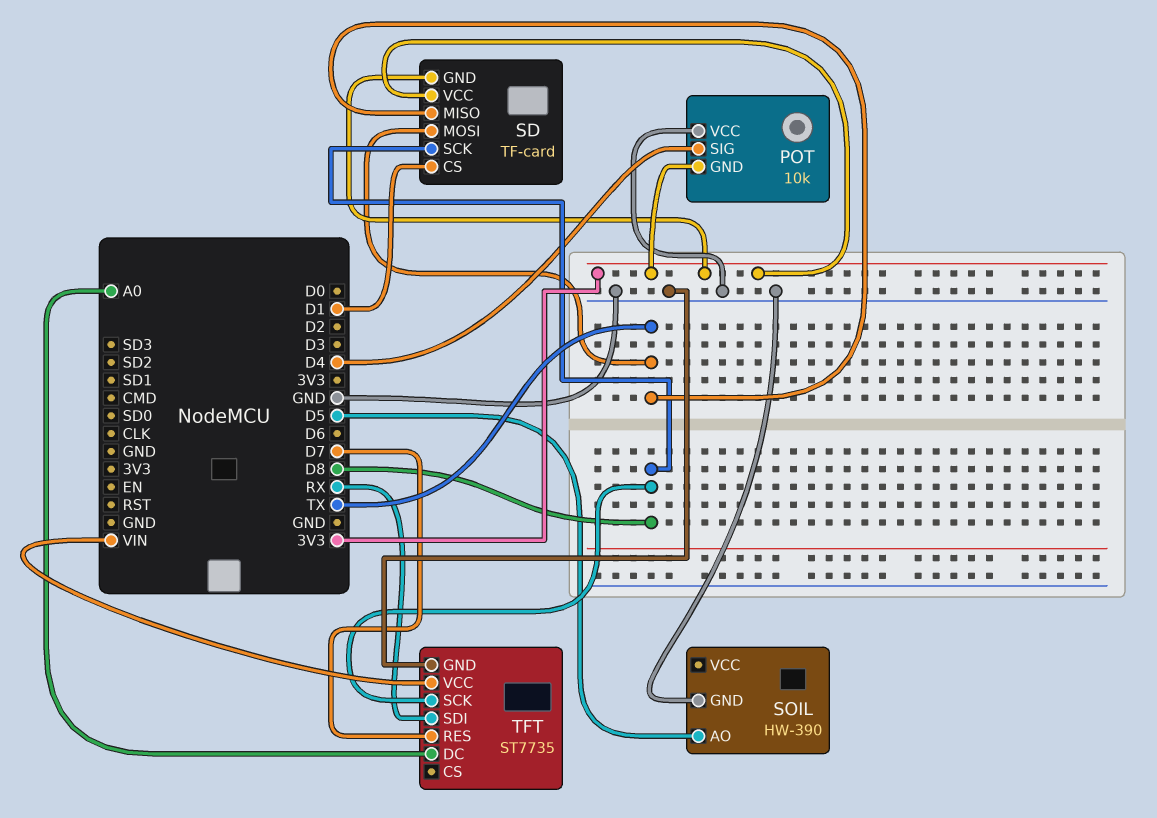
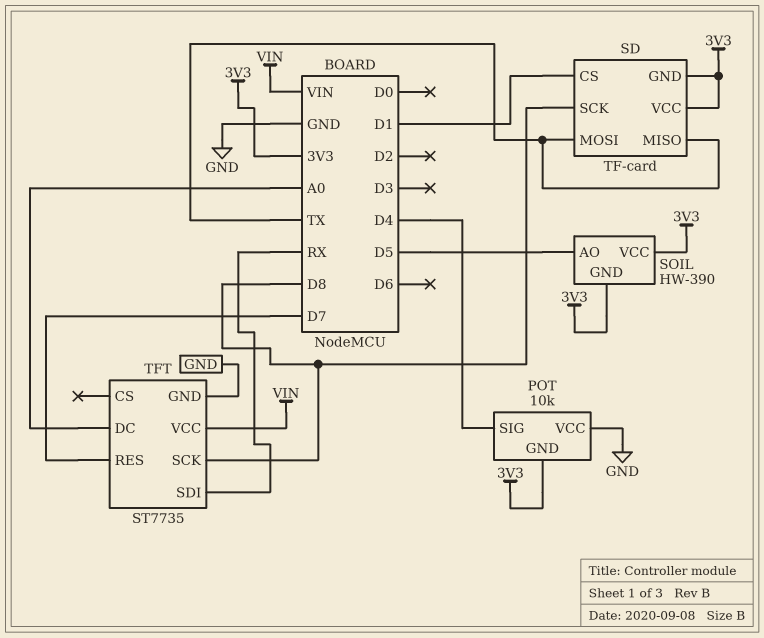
SOIL pin GND: GND -> 3V3
SOIL pin VCC: none -> 3V3

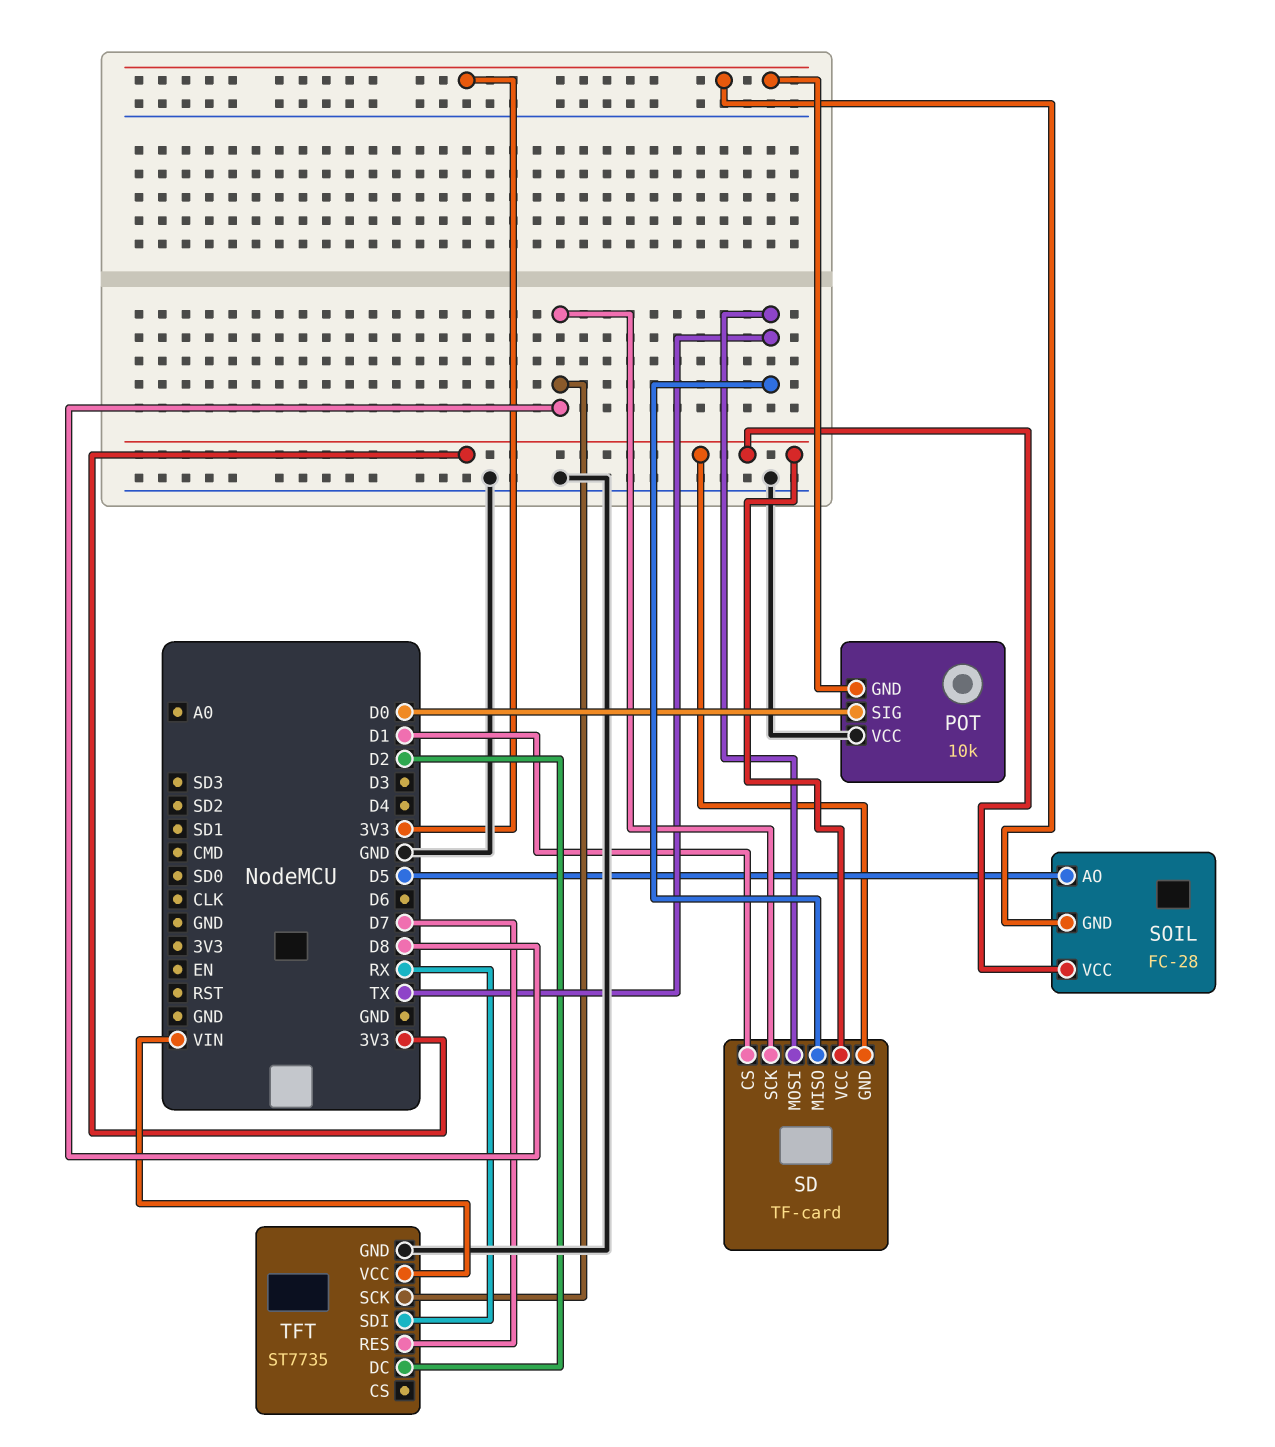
POT pin SIG: D4 -> D0
SOIL: HW-390 -> FC-28
TFT pin DC: A0 -> D2

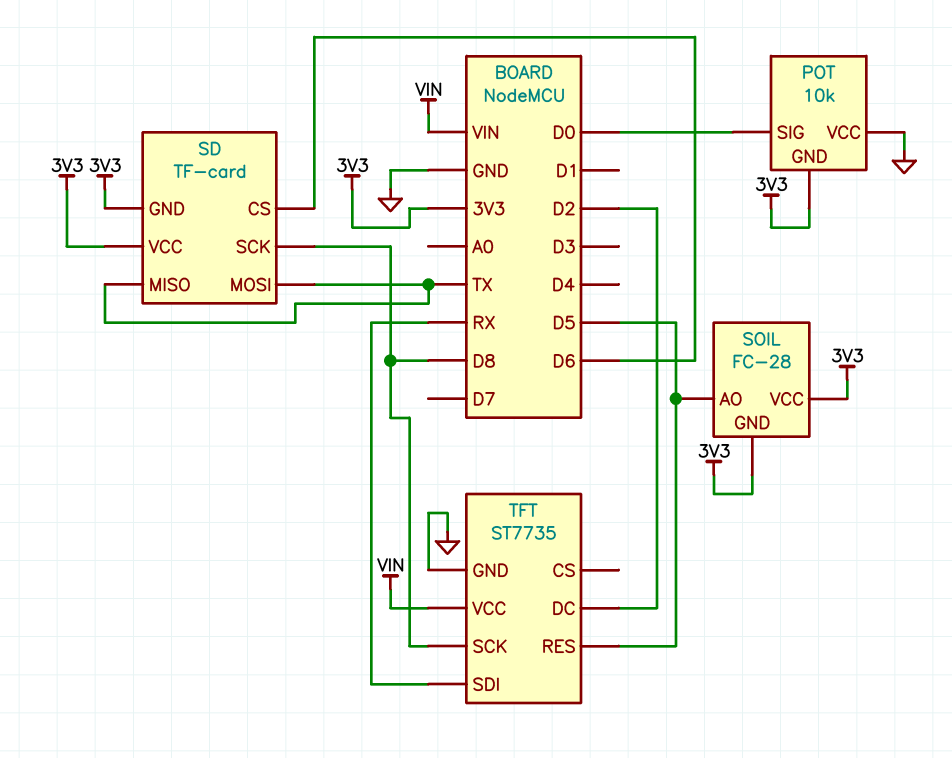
SD pin CS: D1 -> D6
TFT pin RES: D7 -> D5

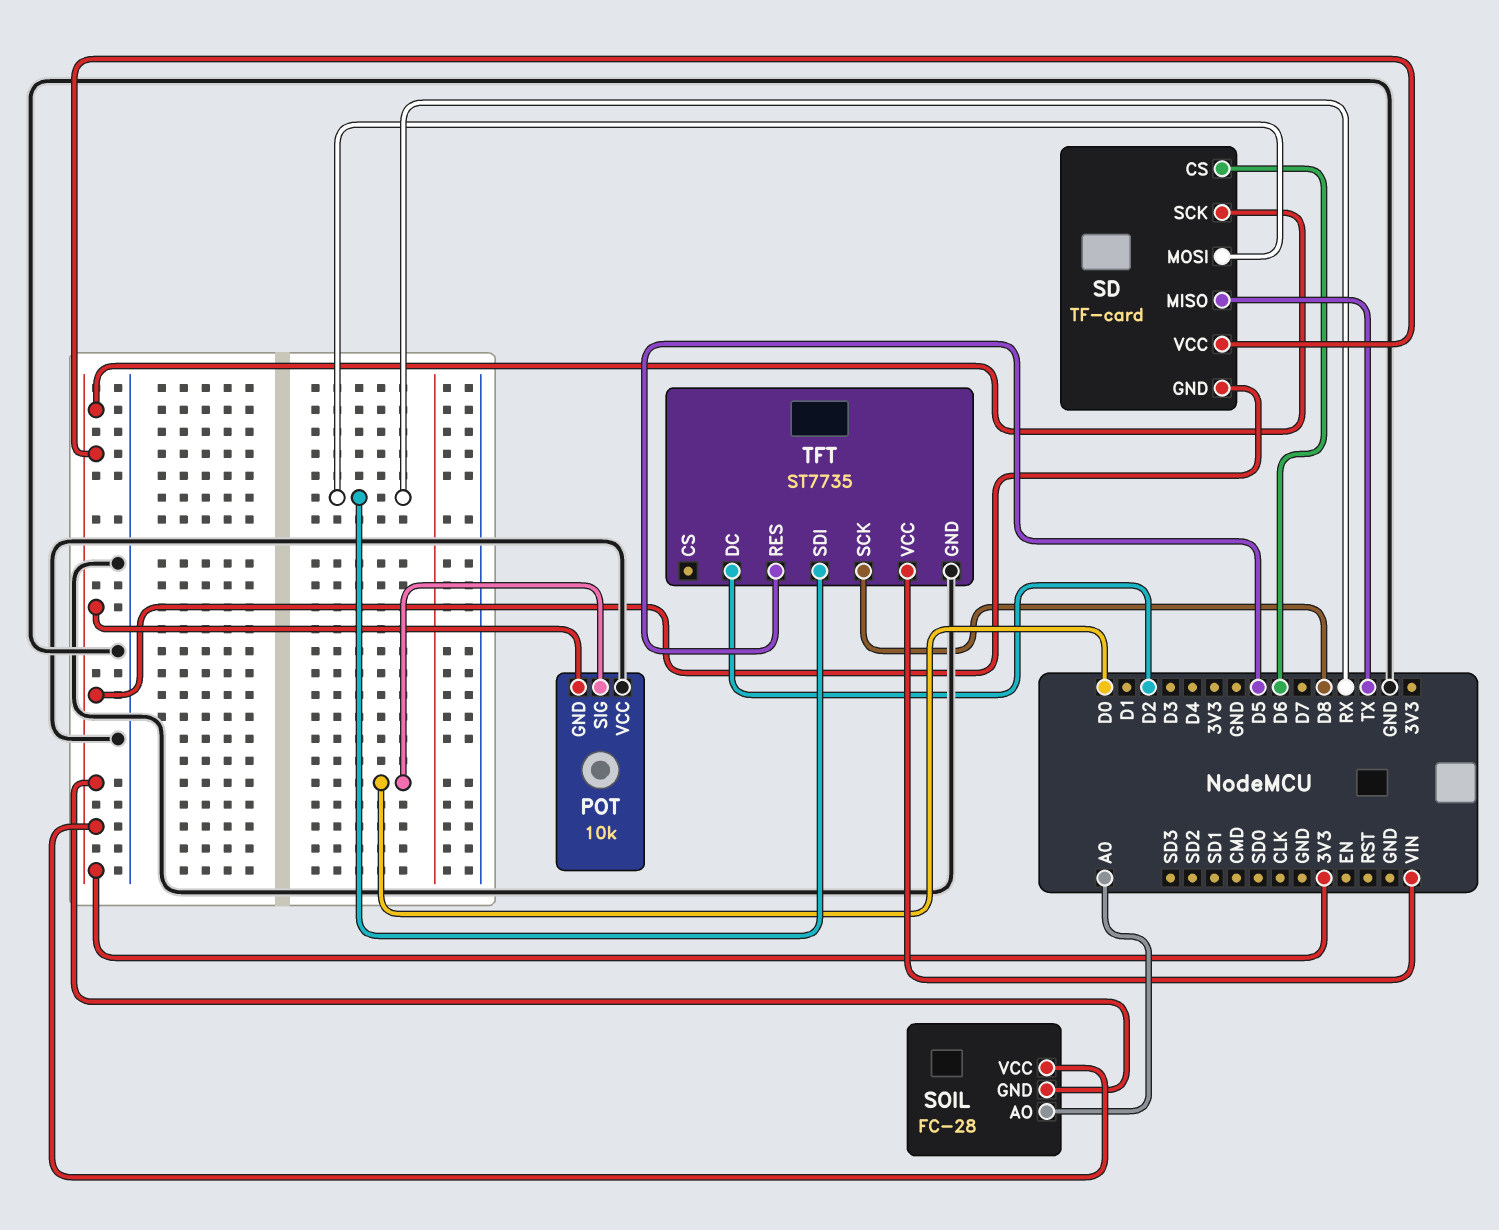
SD pin MOSI: TX -> RX
SD pin SCK: D8 -> 3V3
SOIL pin AO: D5 -> A0

